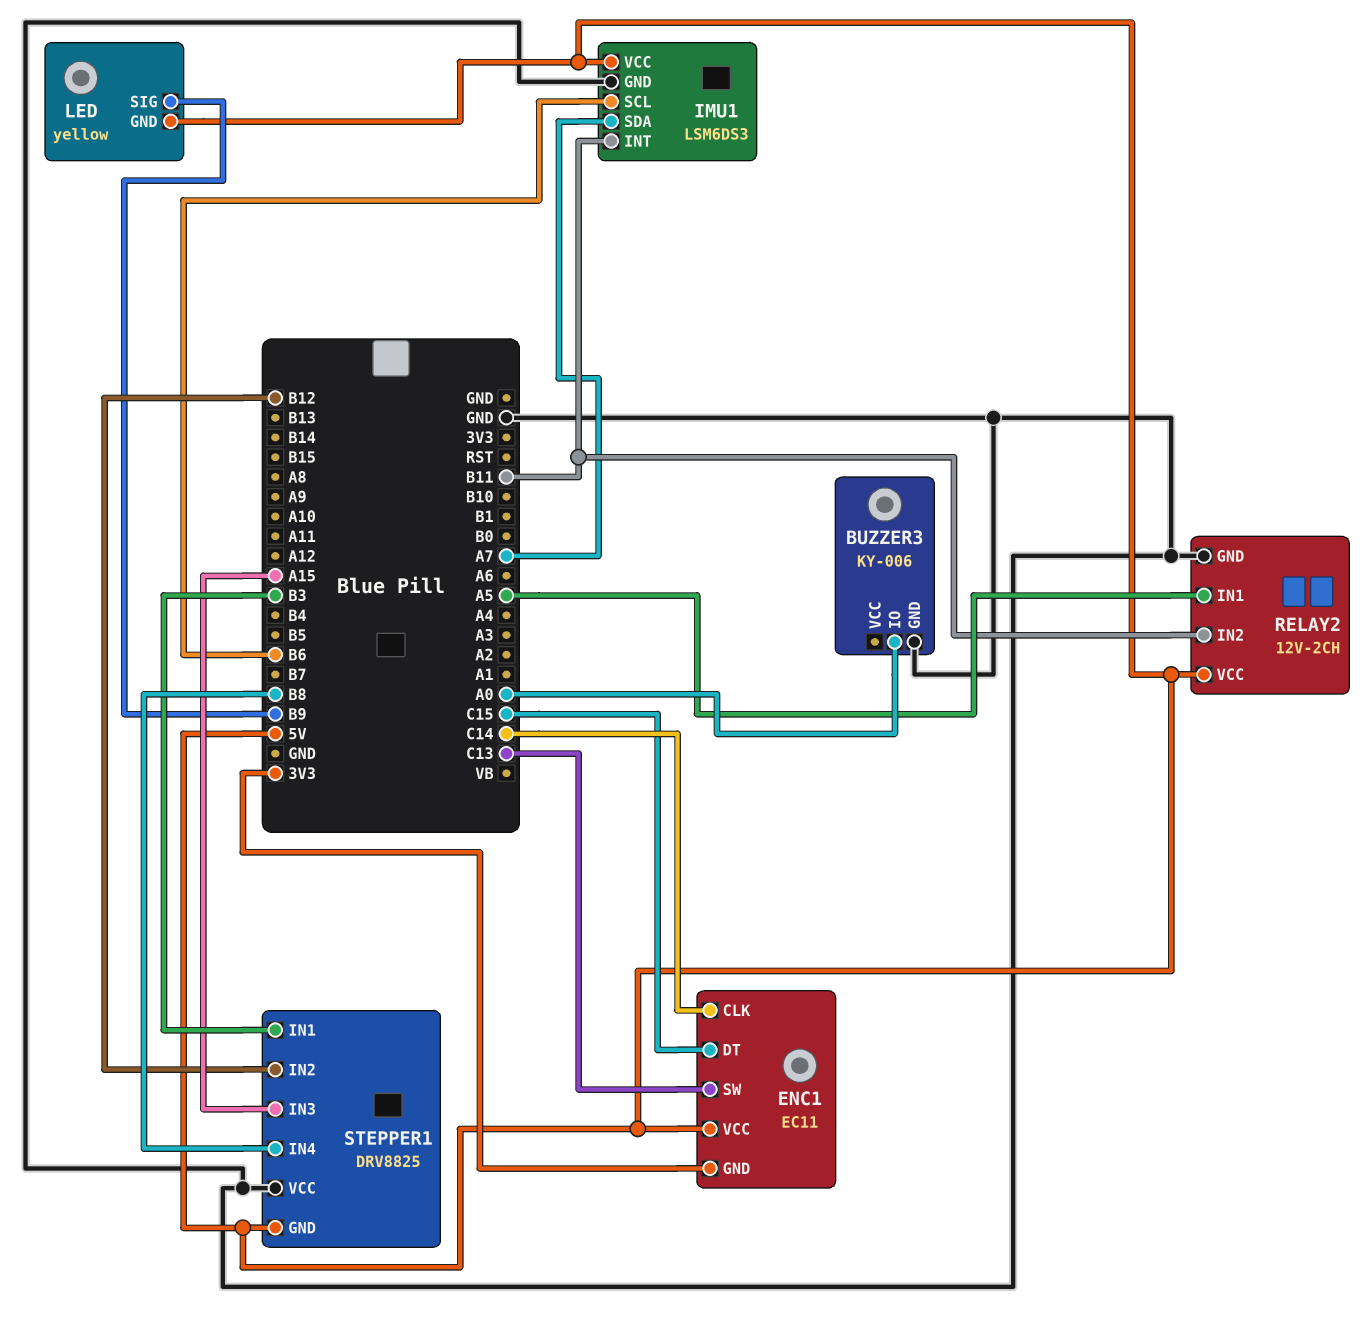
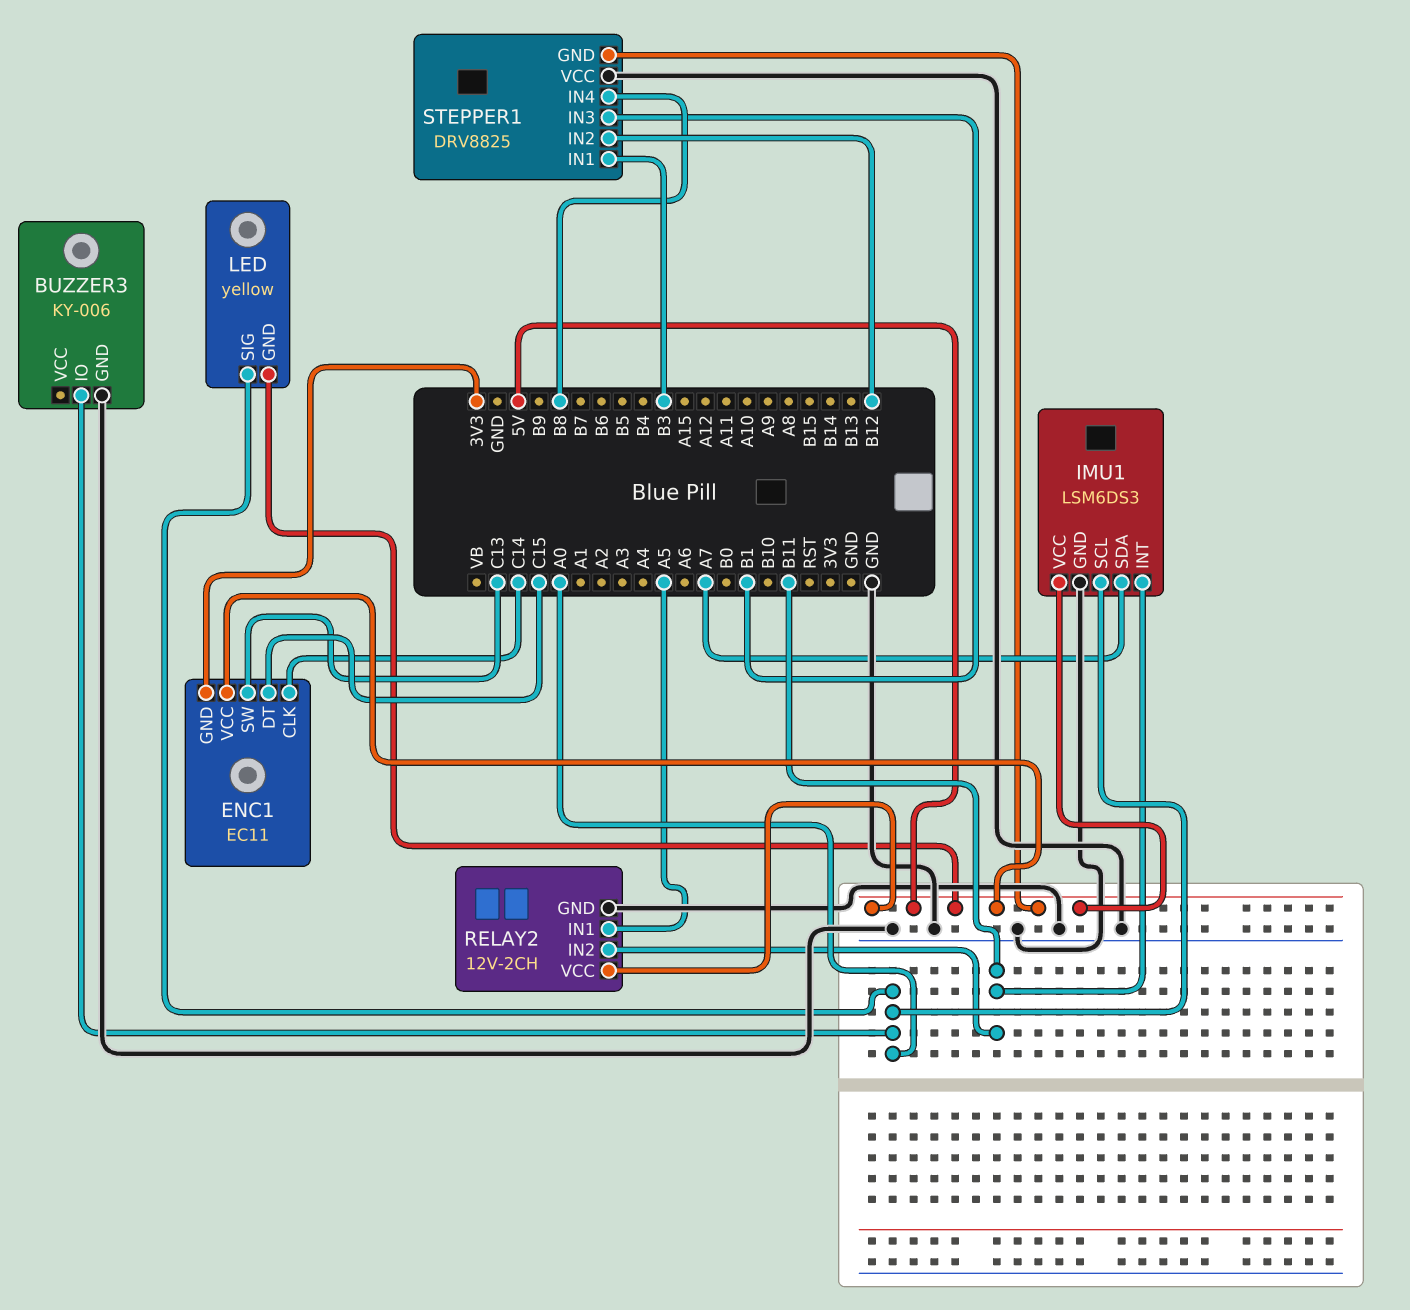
IMU1 pin SCL: B6 -> A0
LED pin SIG: B9 -> A0
STEPPER1 pin IN3: A15 -> B1

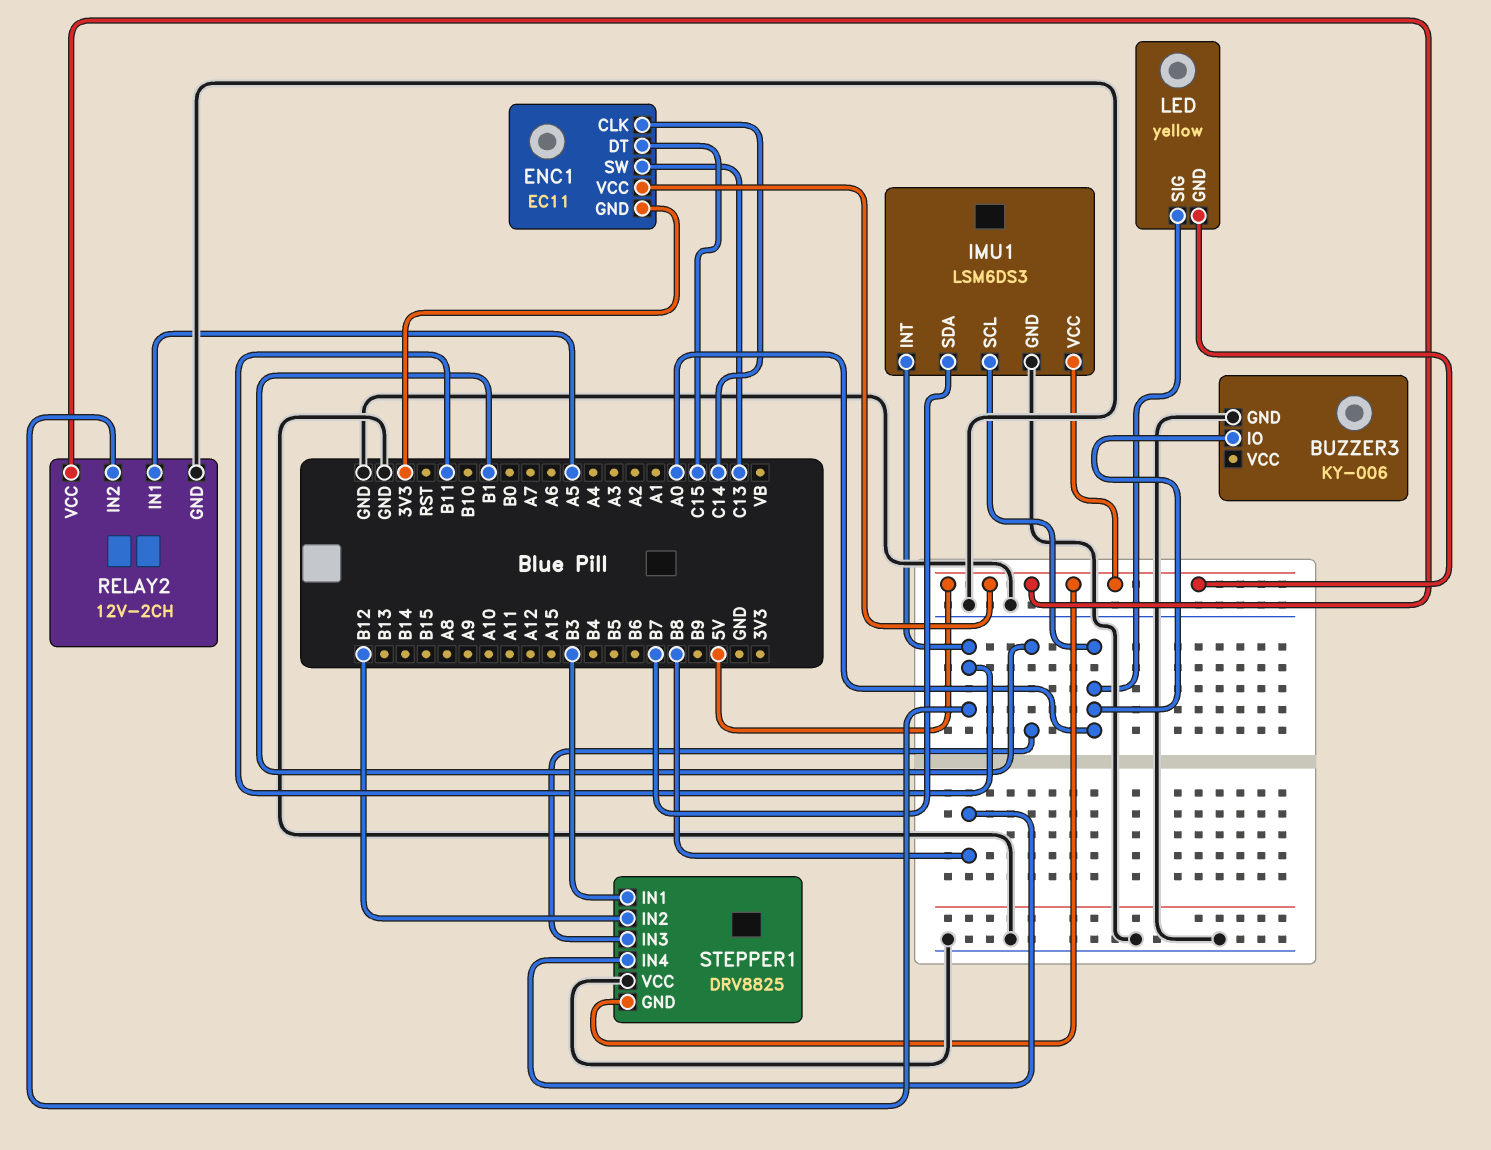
IMU1 pin SDA: A7 -> B7

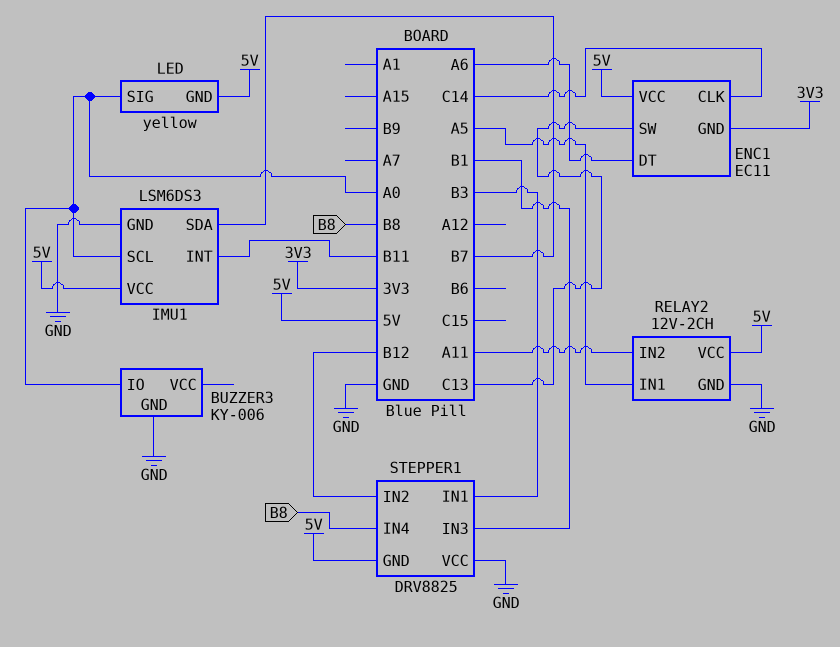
ENC1 pin DT: C15 -> A6
RELAY2 pin IN2: B11 -> A11

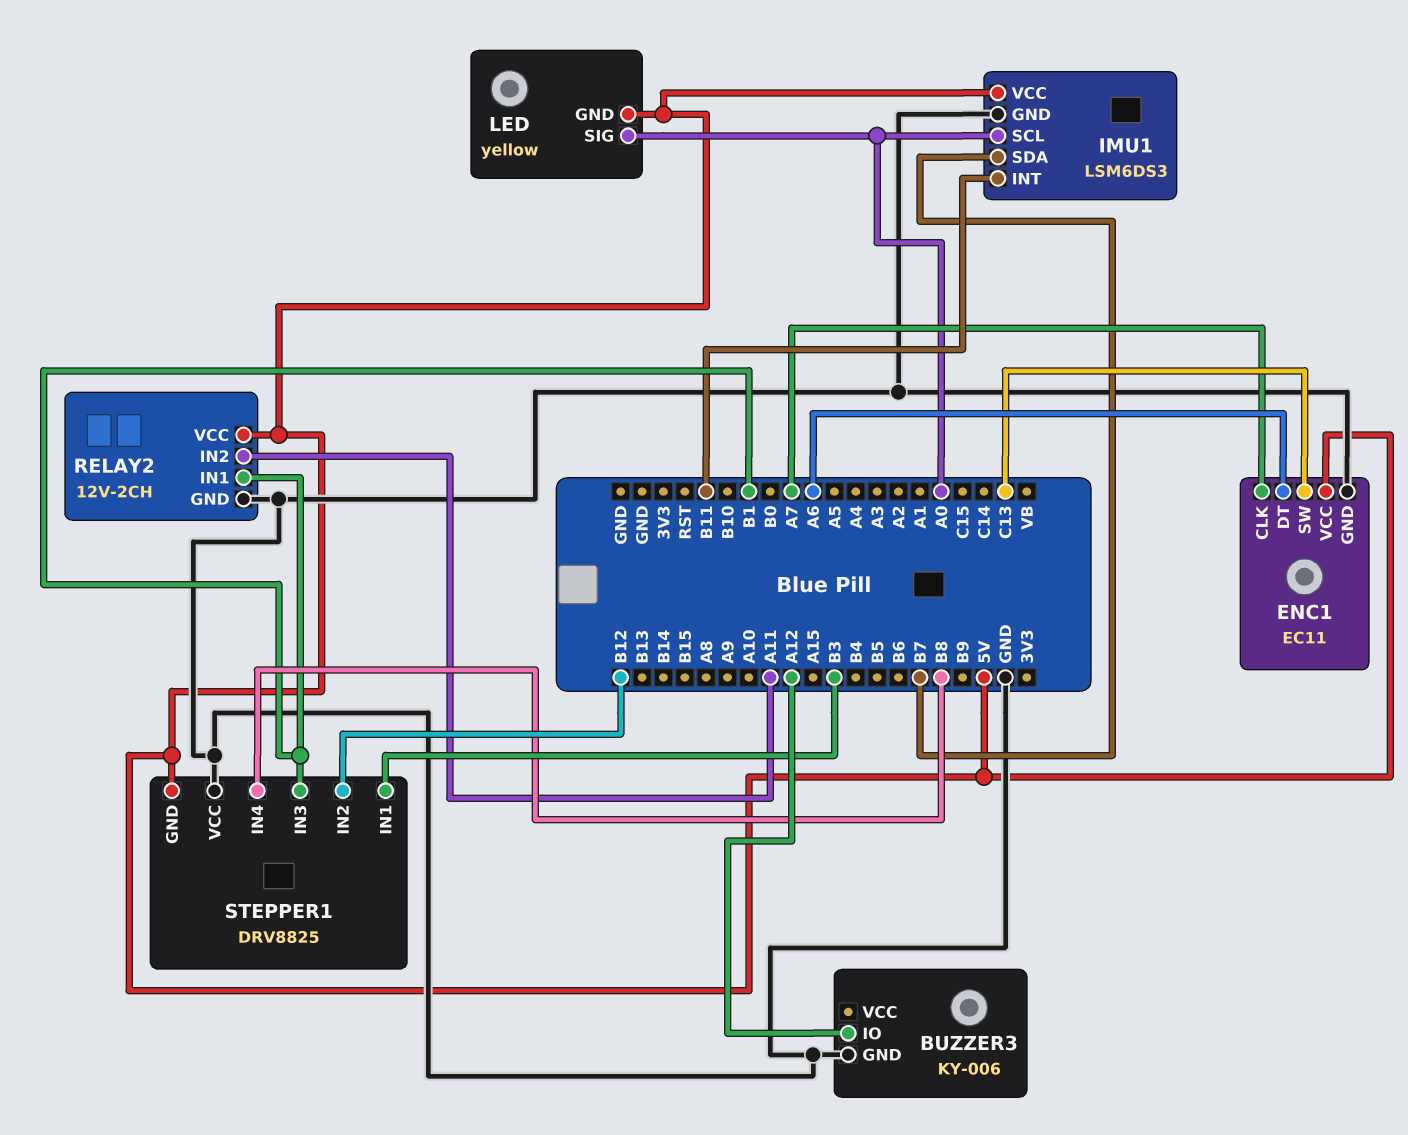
BUZZER3 pin IO: A0 -> A12
ENC1 pin CLK: C14 -> A7
ENC1 pin GND: 3V3 -> GND
RELAY2 pin IN1: A5 -> B1

